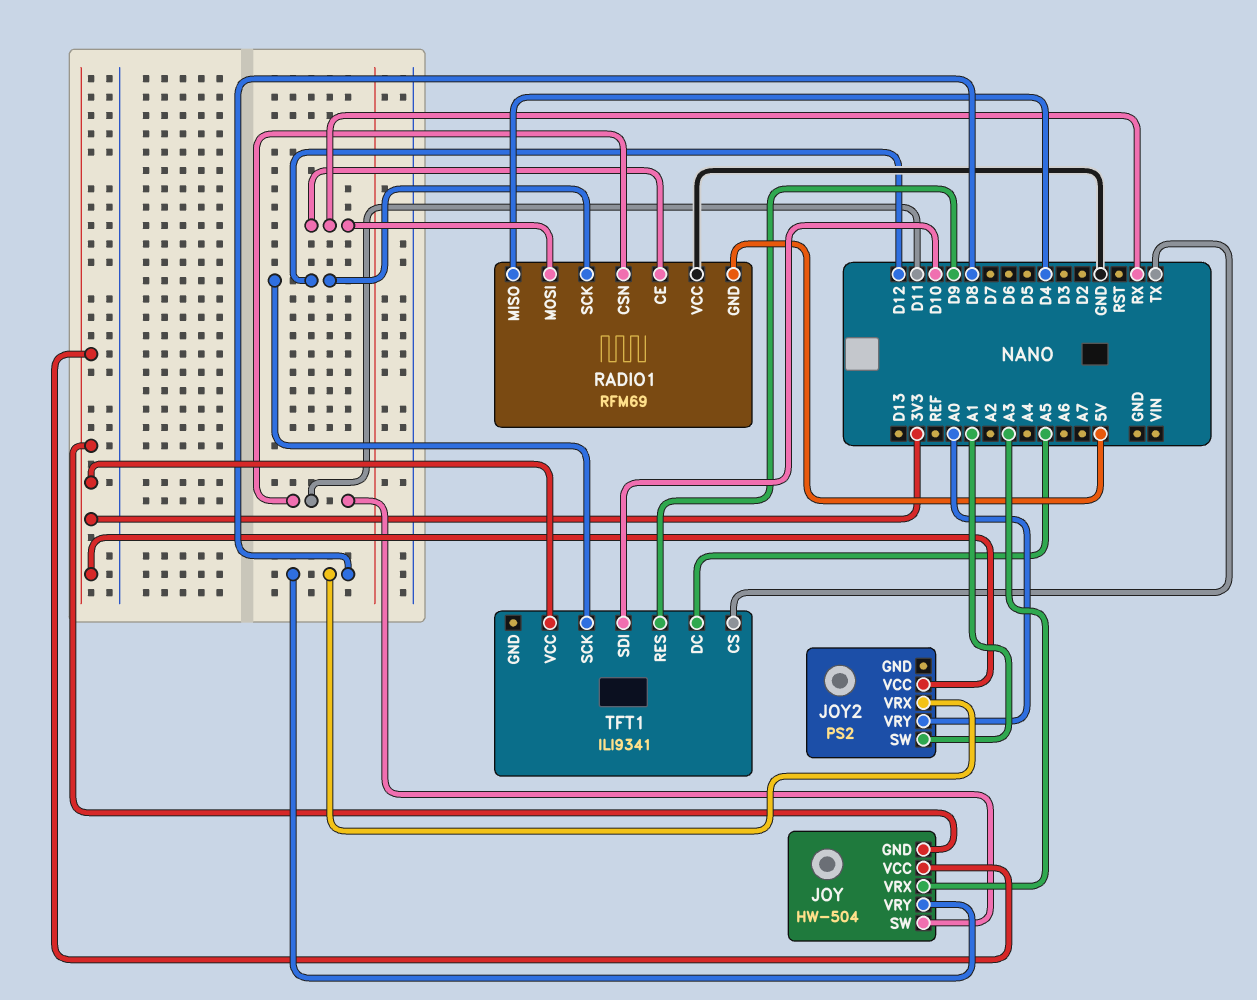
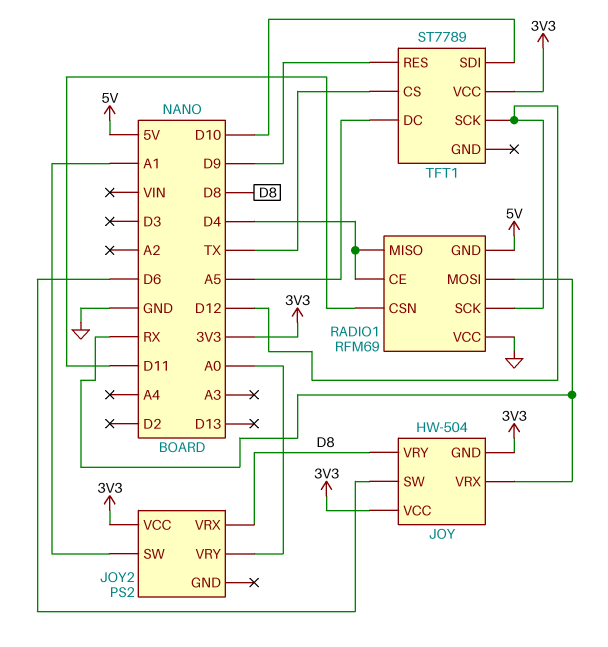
JOY pin SW: D11 -> D6
JOY pin VRX: A3 -> RX
RADIO1 pin CE: RX -> D4
TFT1: ILI9341 -> ST7789

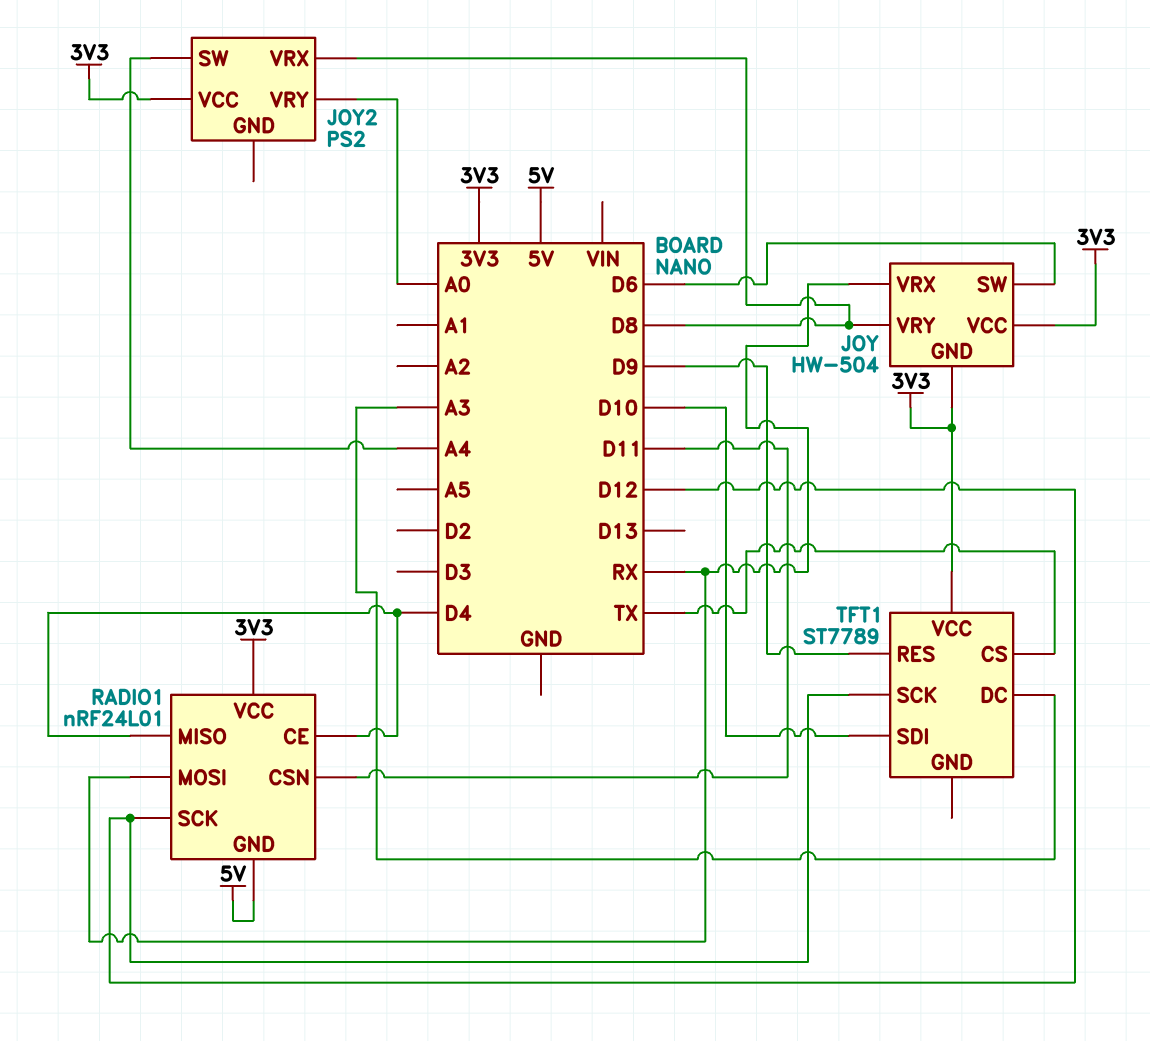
JOY2 pin SW: A1 -> A4
RADIO1: RFM69 -> nRF24L01
RADIO1 pin VCC: GND -> 3V3
TFT1 pin DC: A5 -> A3

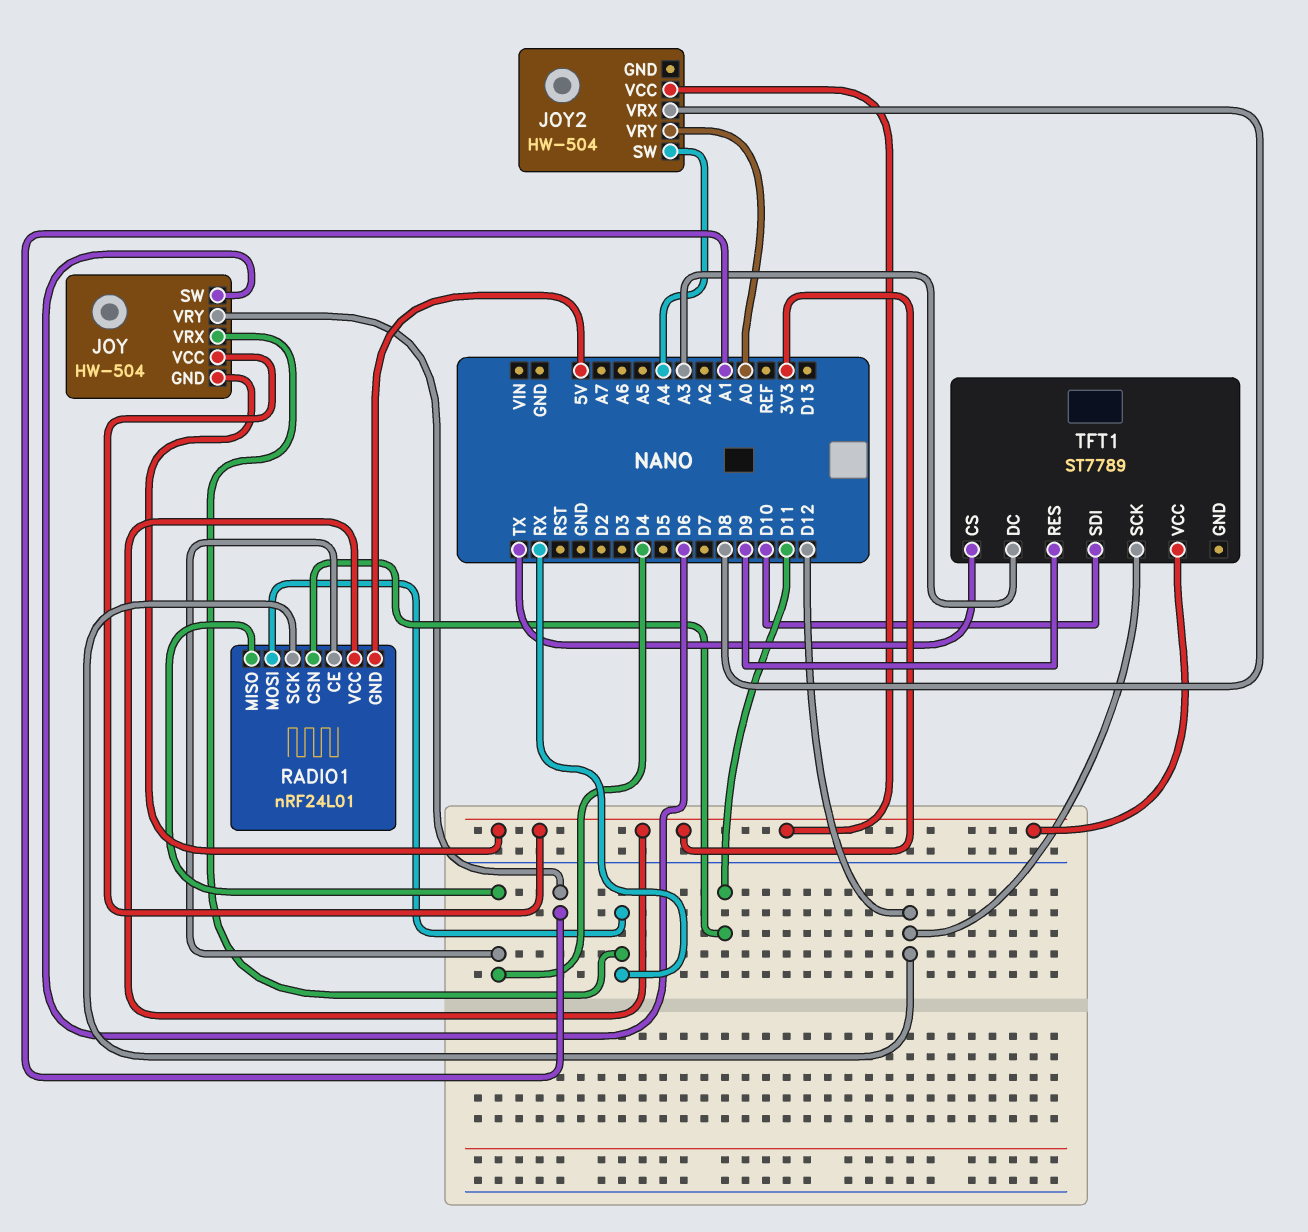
JOY pin VRY: D8 -> A1
JOY2: PS2 -> HW-504

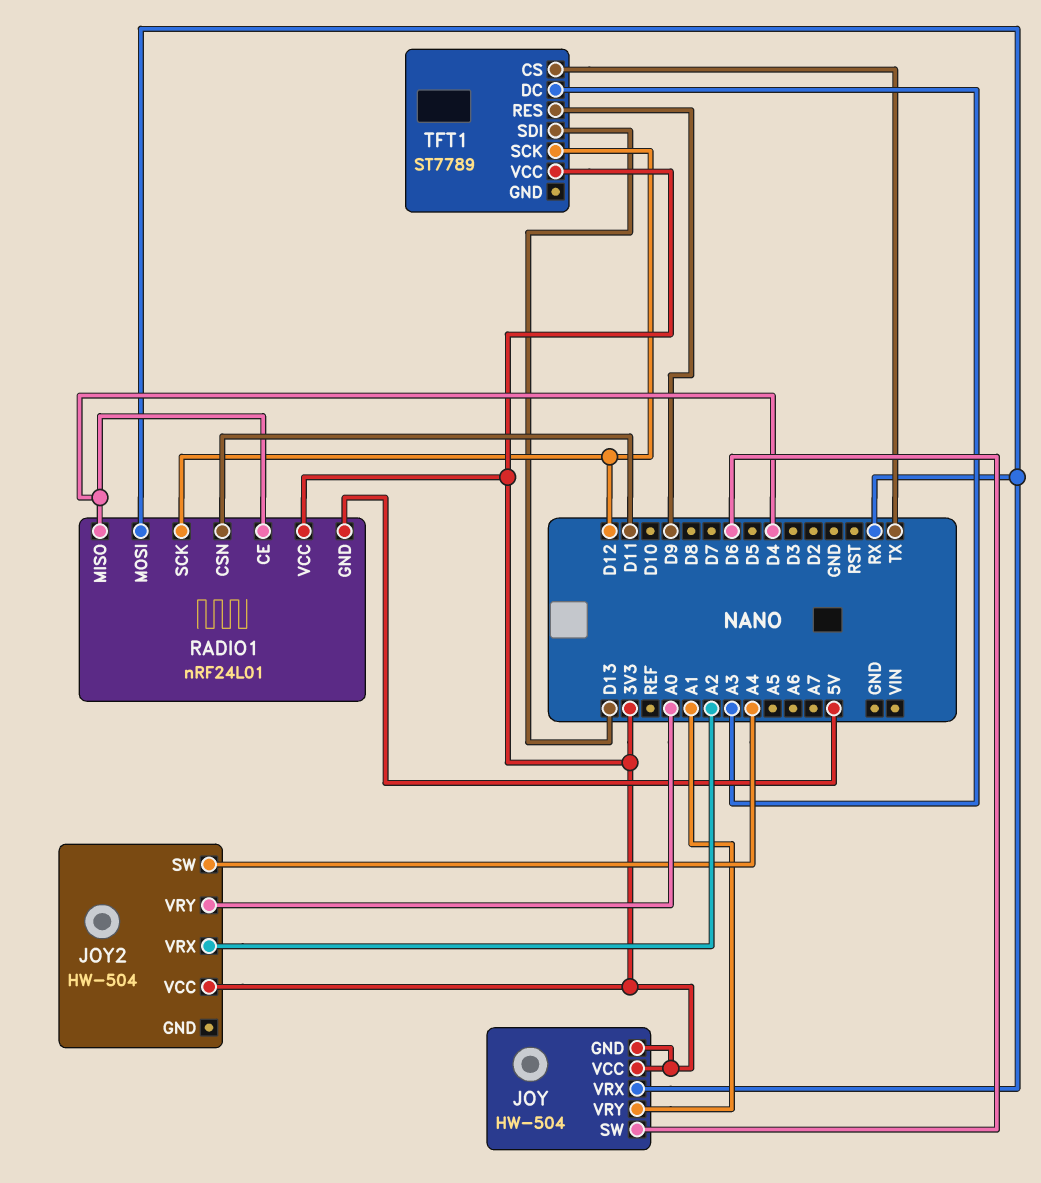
JOY2 pin VRX: D8 -> A2
TFT1 pin SDI: D10 -> D13

